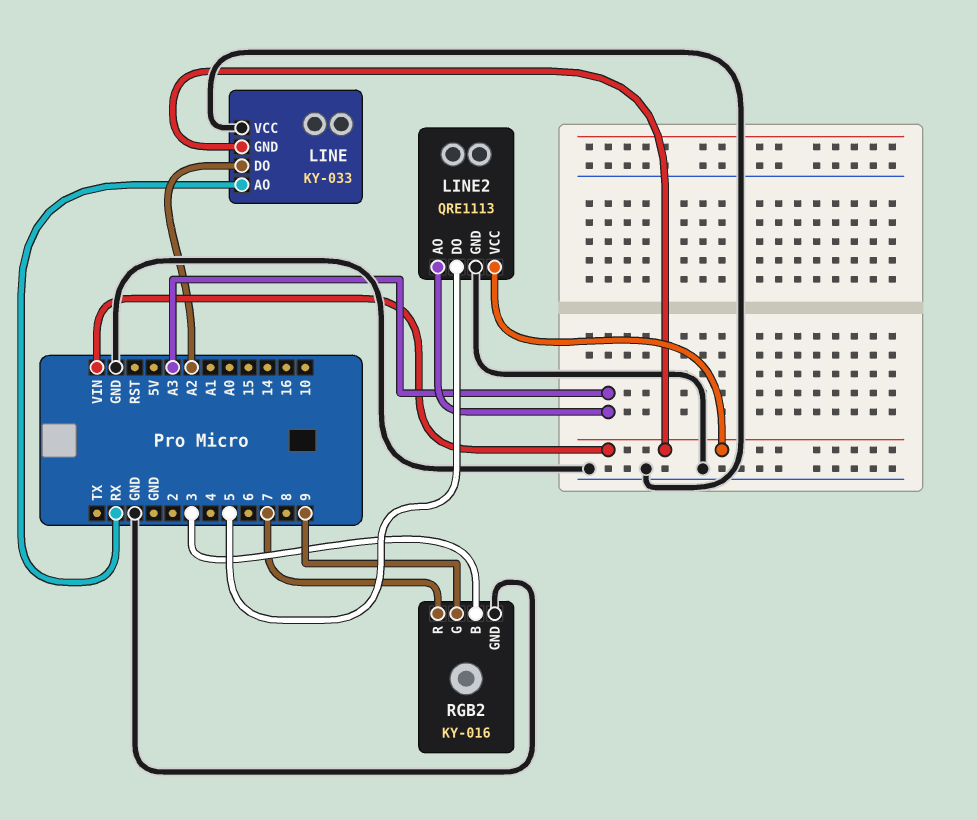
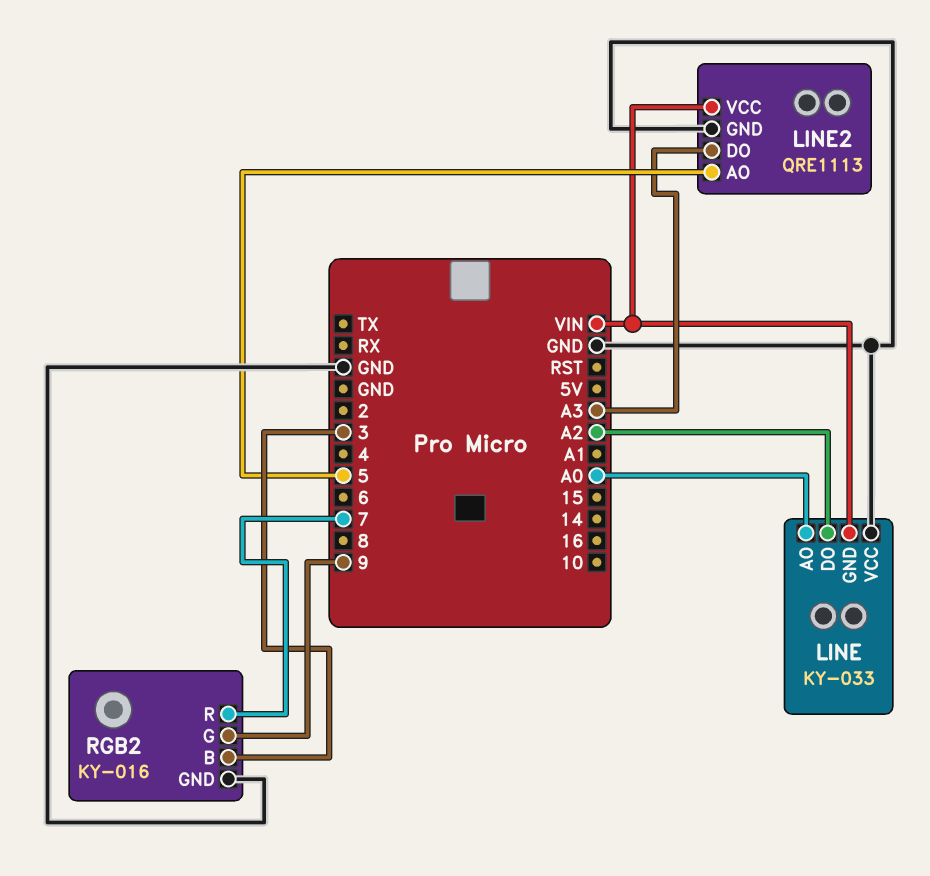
LINE pin AO: RX -> A0
LINE2 pin AO: A3 -> 5
LINE2 pin DO: 5 -> A3

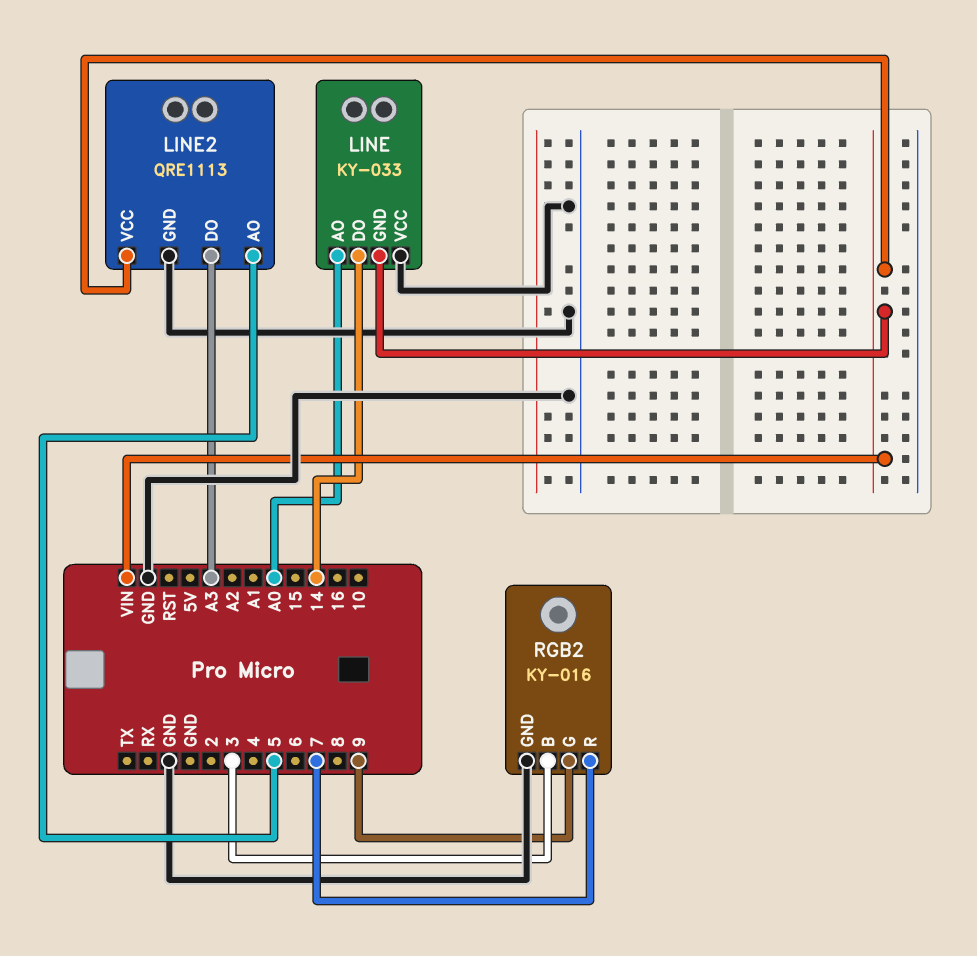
LINE pin DO: A2 -> 14

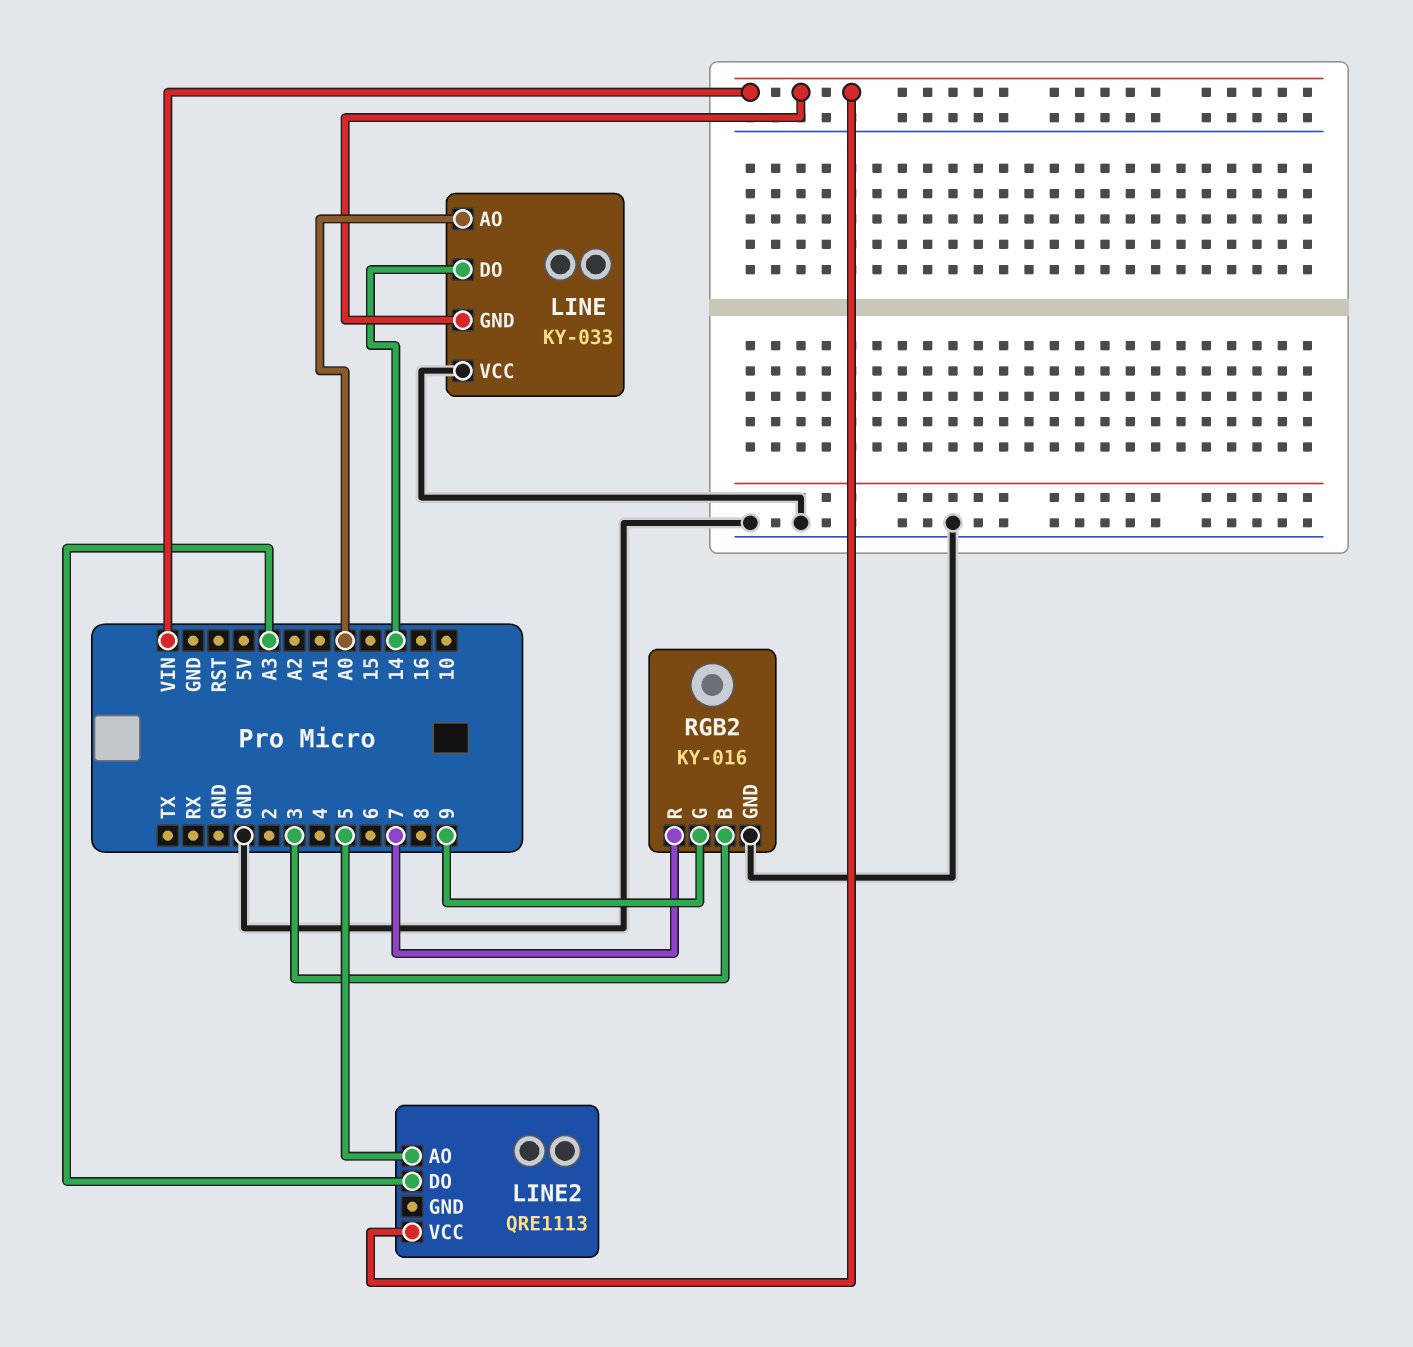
LINE2 pin GND: GND -> none

